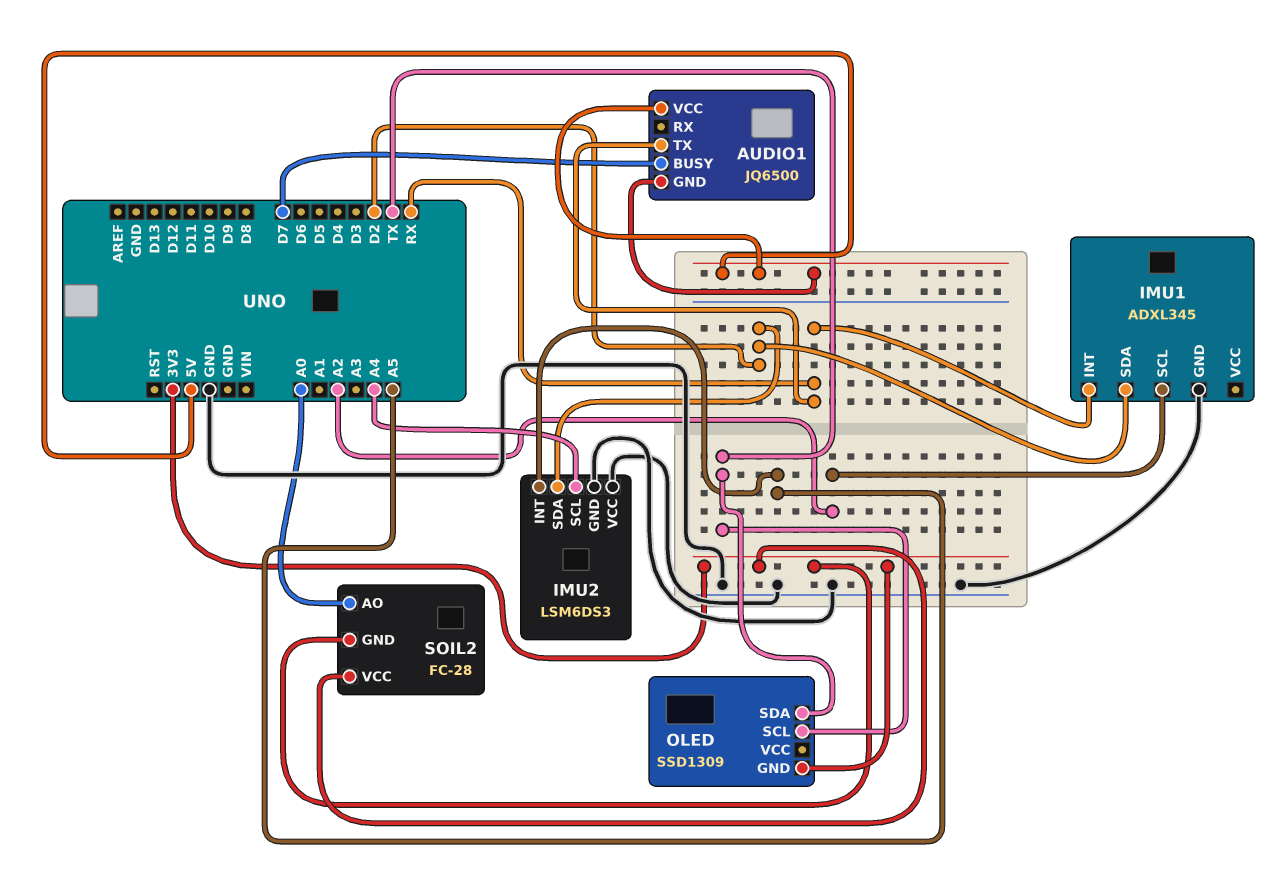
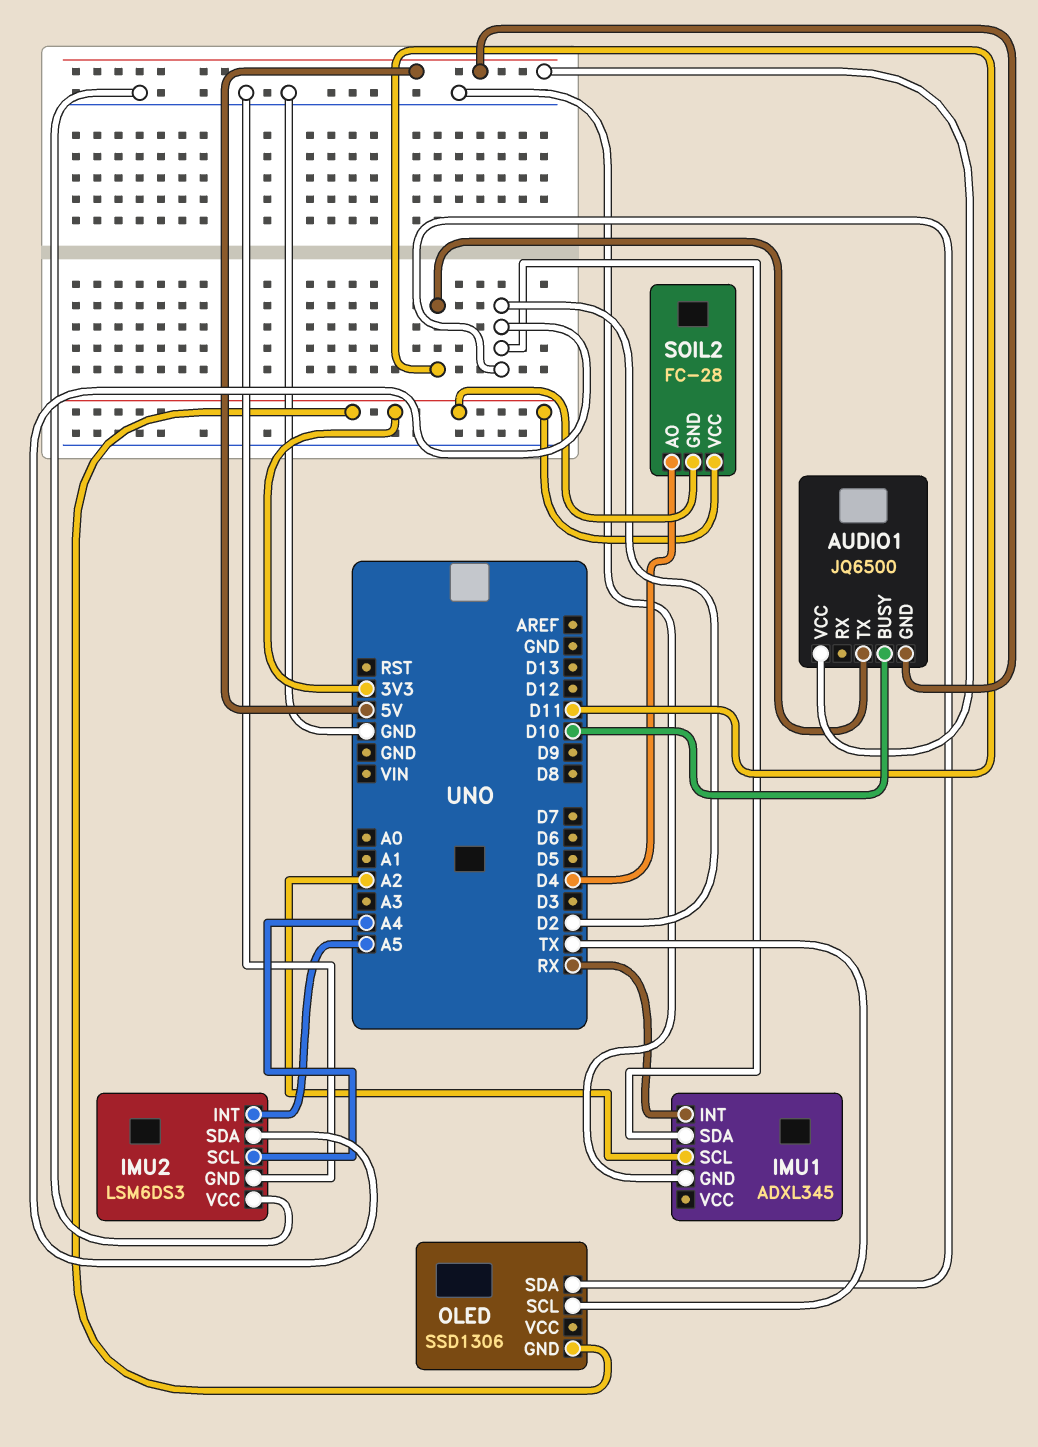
AUDIO1 pin BUSY: D7 -> D10
AUDIO1 pin TX: RX -> D11
OLED: SSD1309 -> SSD1306
OLED pin SDA: TX -> D2
SOIL2 pin AO: A0 -> D4

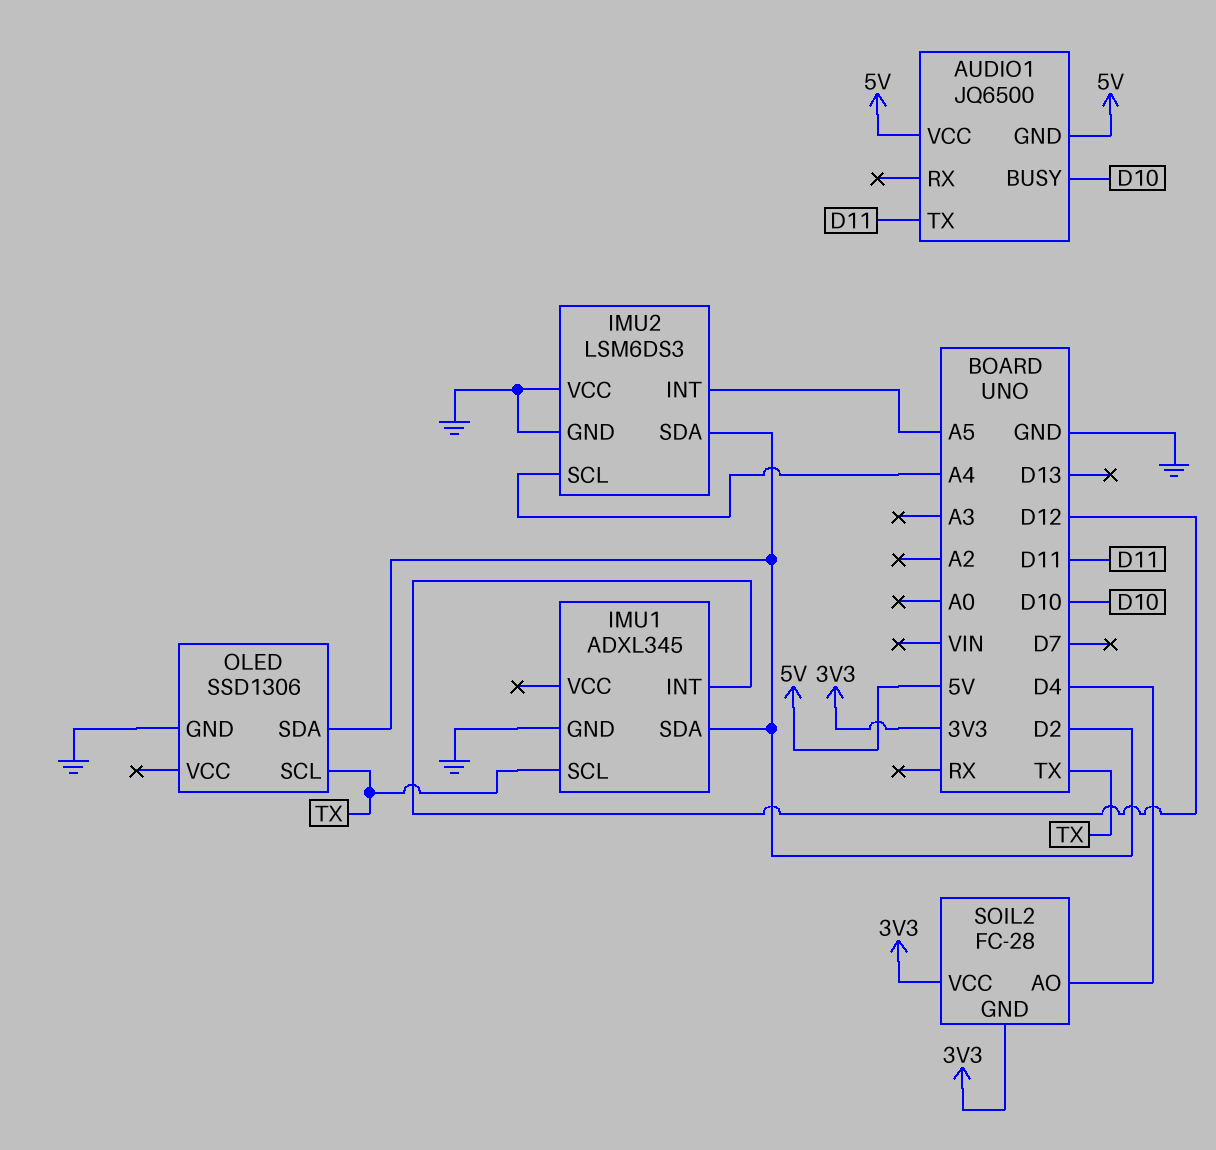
IMU1 pin INT: RX -> D12
IMU1 pin SCL: A2 -> TX
OLED pin GND: 3V3 -> GND

